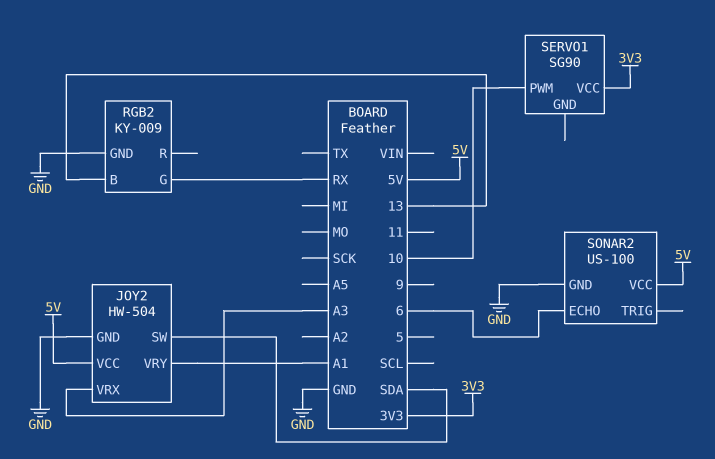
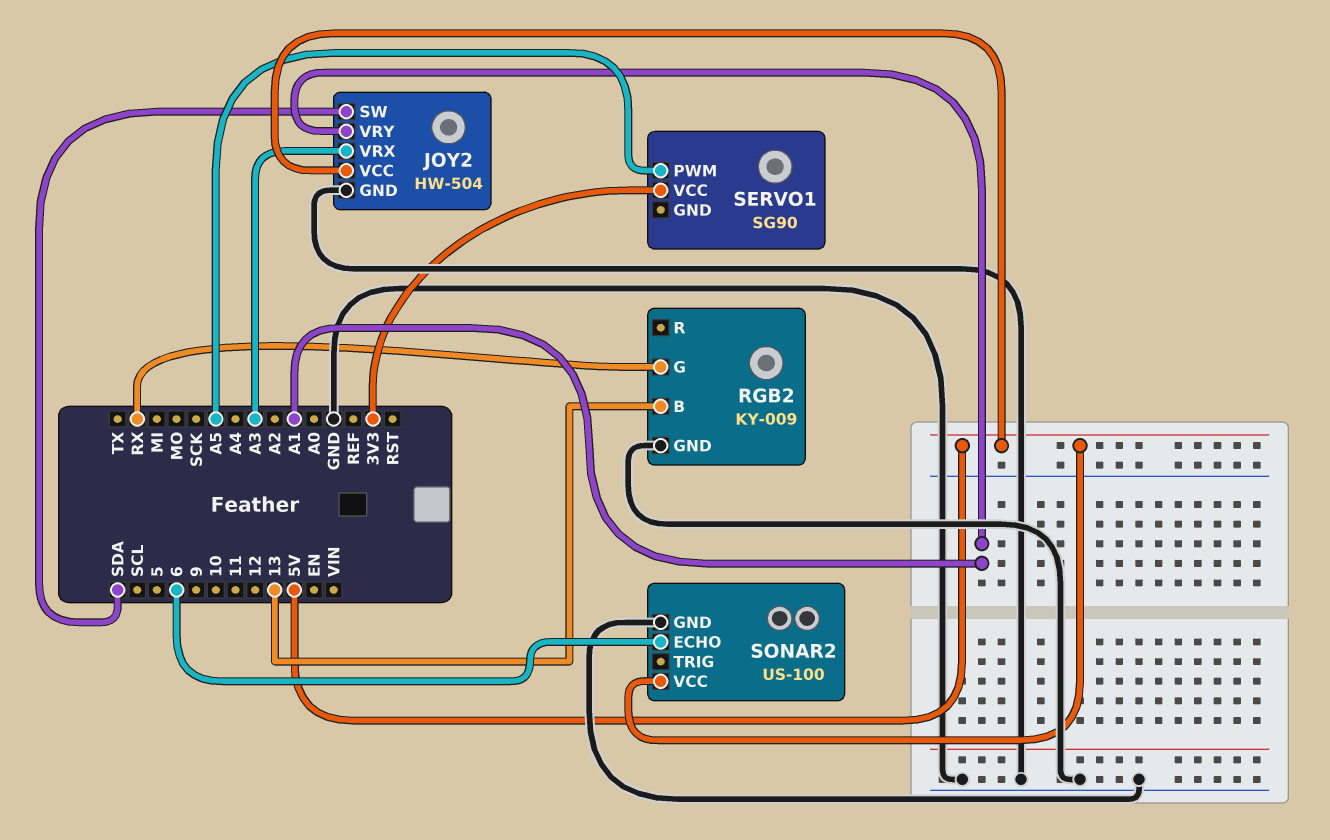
SERVO1 pin PWM: 10 -> A5

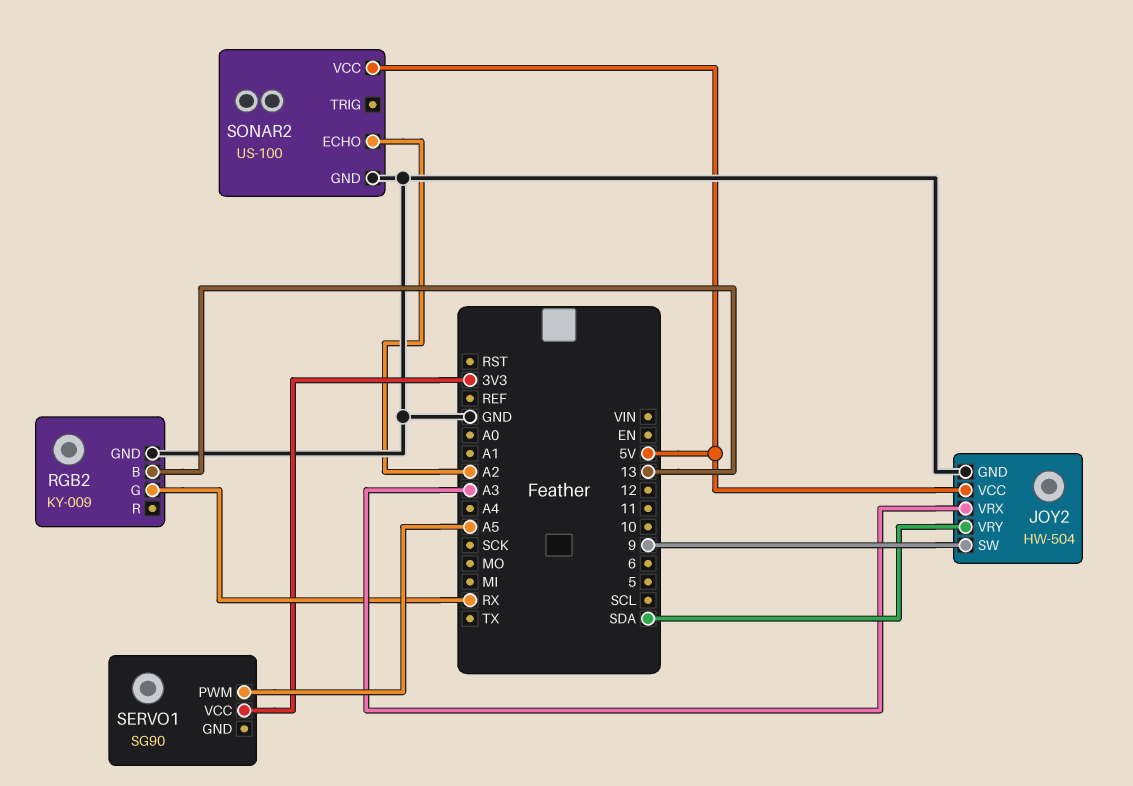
JOY2 pin SW: SDA -> 9
JOY2 pin VRY: A1 -> SDA
SONAR2 pin ECHO: 6 -> A2

